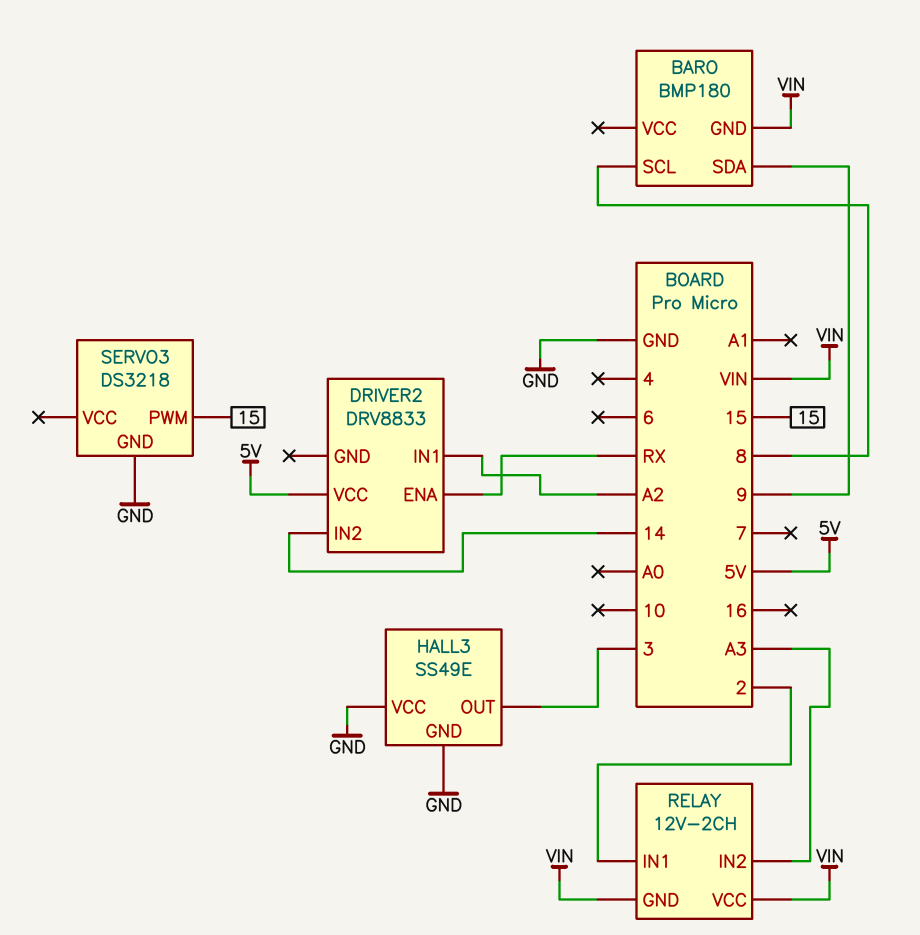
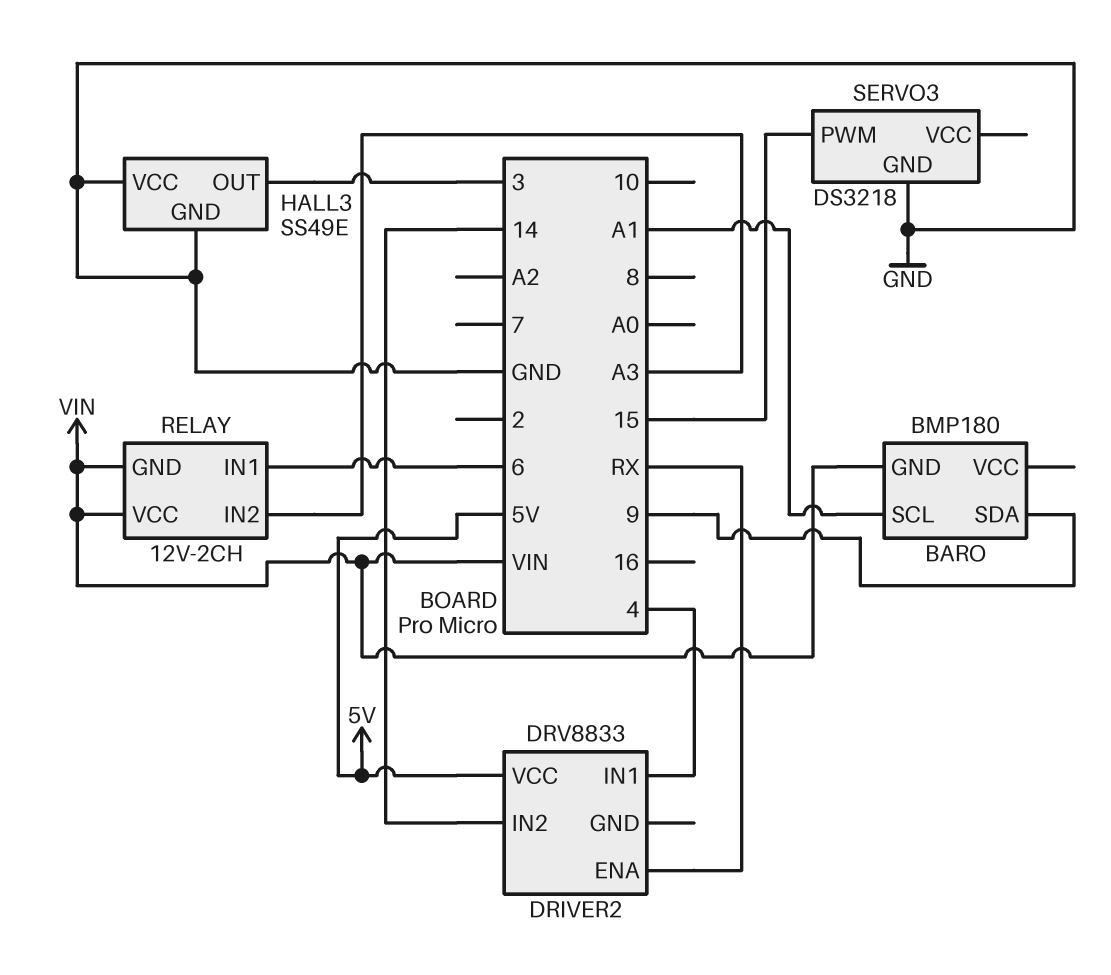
BARO pin SCL: 8 -> A1
DRIVER2 pin IN1: A2 -> 4
RELAY pin IN1: 2 -> 6

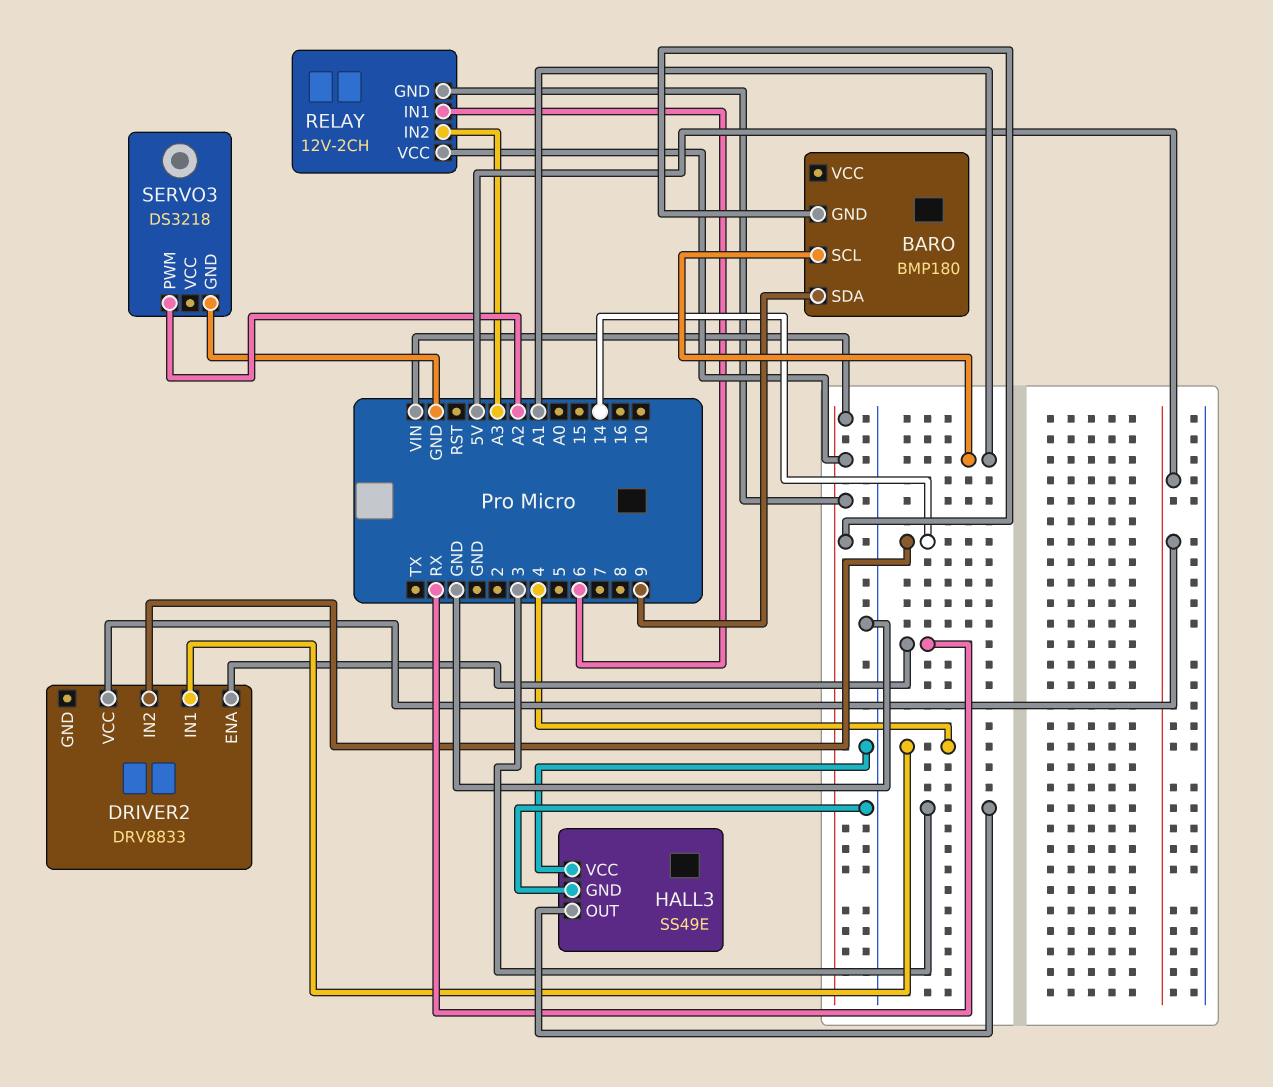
SERVO3 pin PWM: 15 -> A2

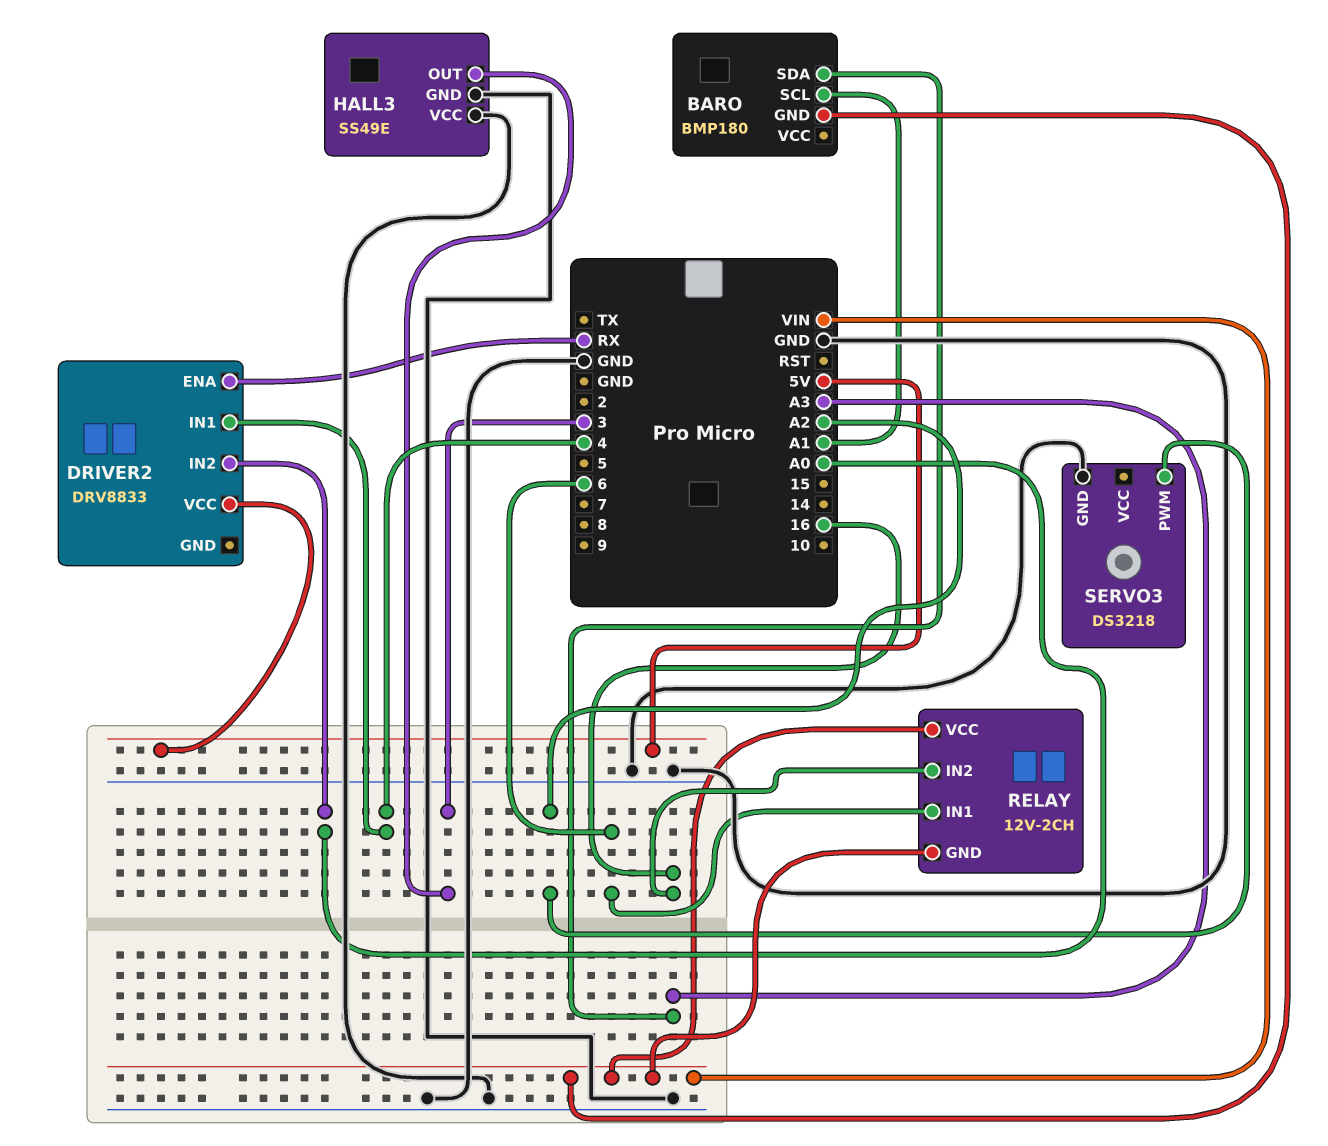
BARO pin SDA: 9 -> A3
DRIVER2 pin IN2: 14 -> A0
RELAY pin IN2: A3 -> 16

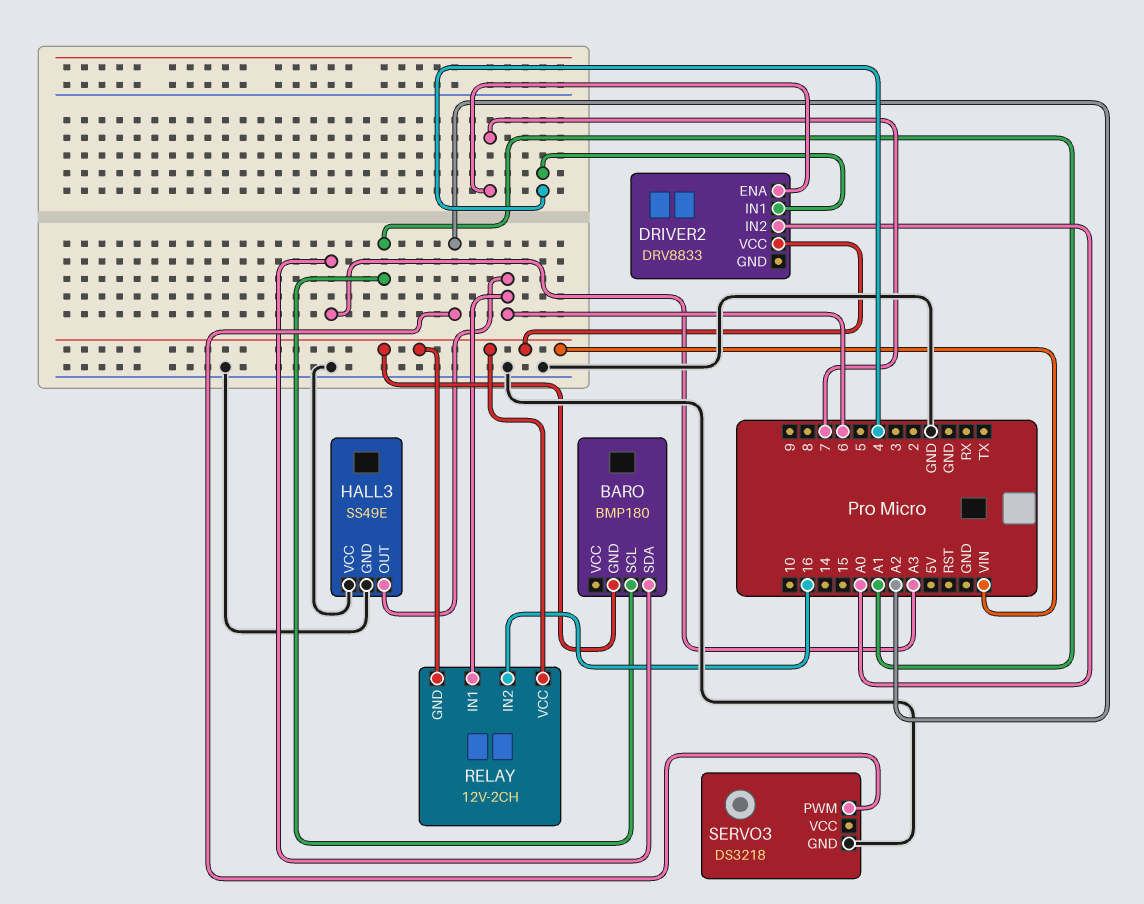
DRIVER2 pin ENA: RX -> 7
DRIVER2 pin VCC: 5V -> VIN
HALL3 pin OUT: 3 -> 6

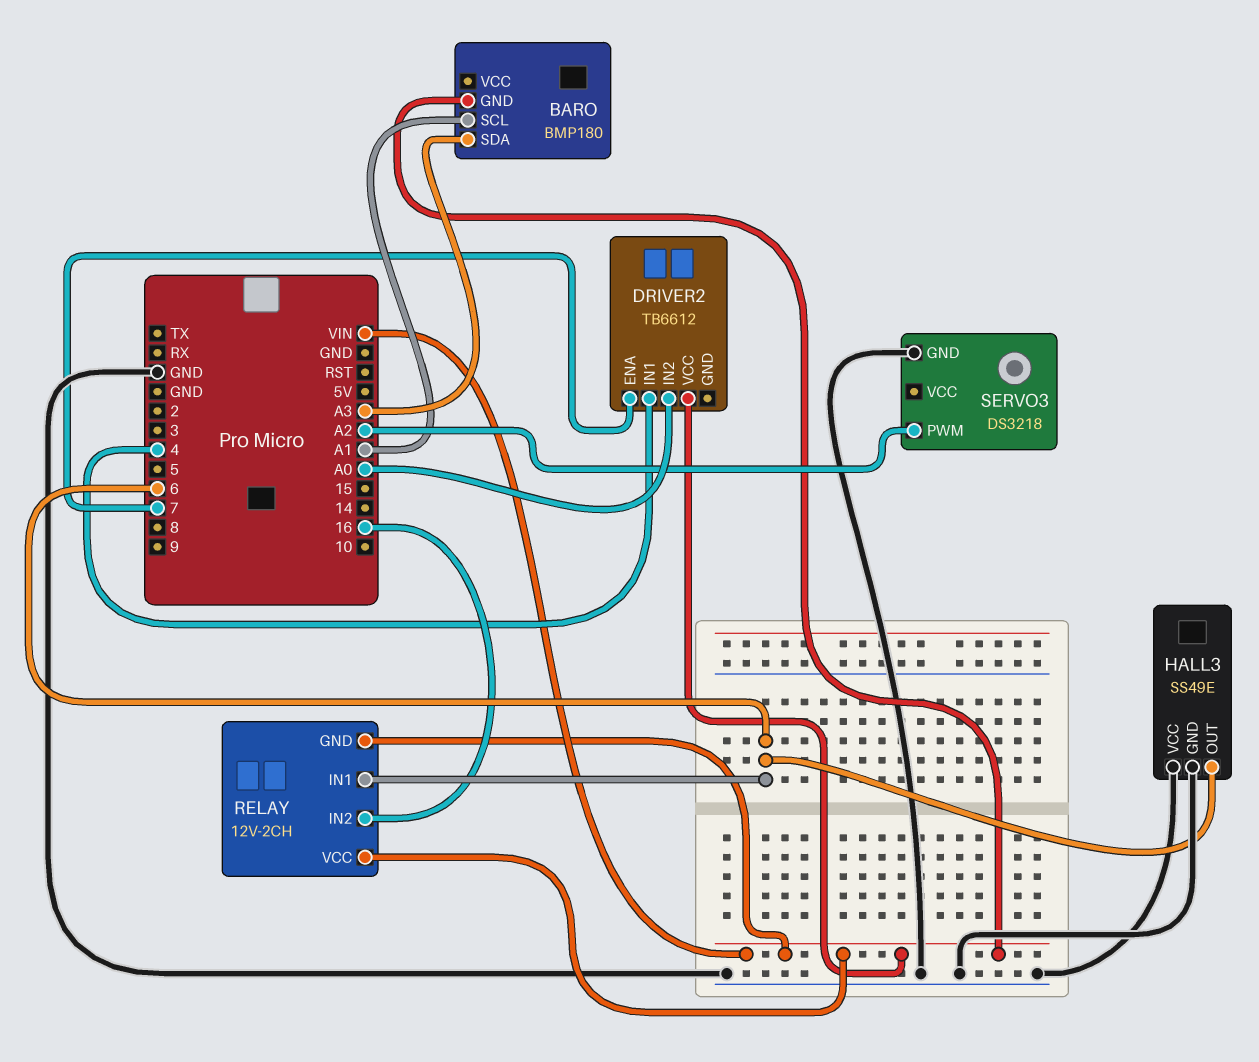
DRIVER2: DRV8833 -> TB6612

